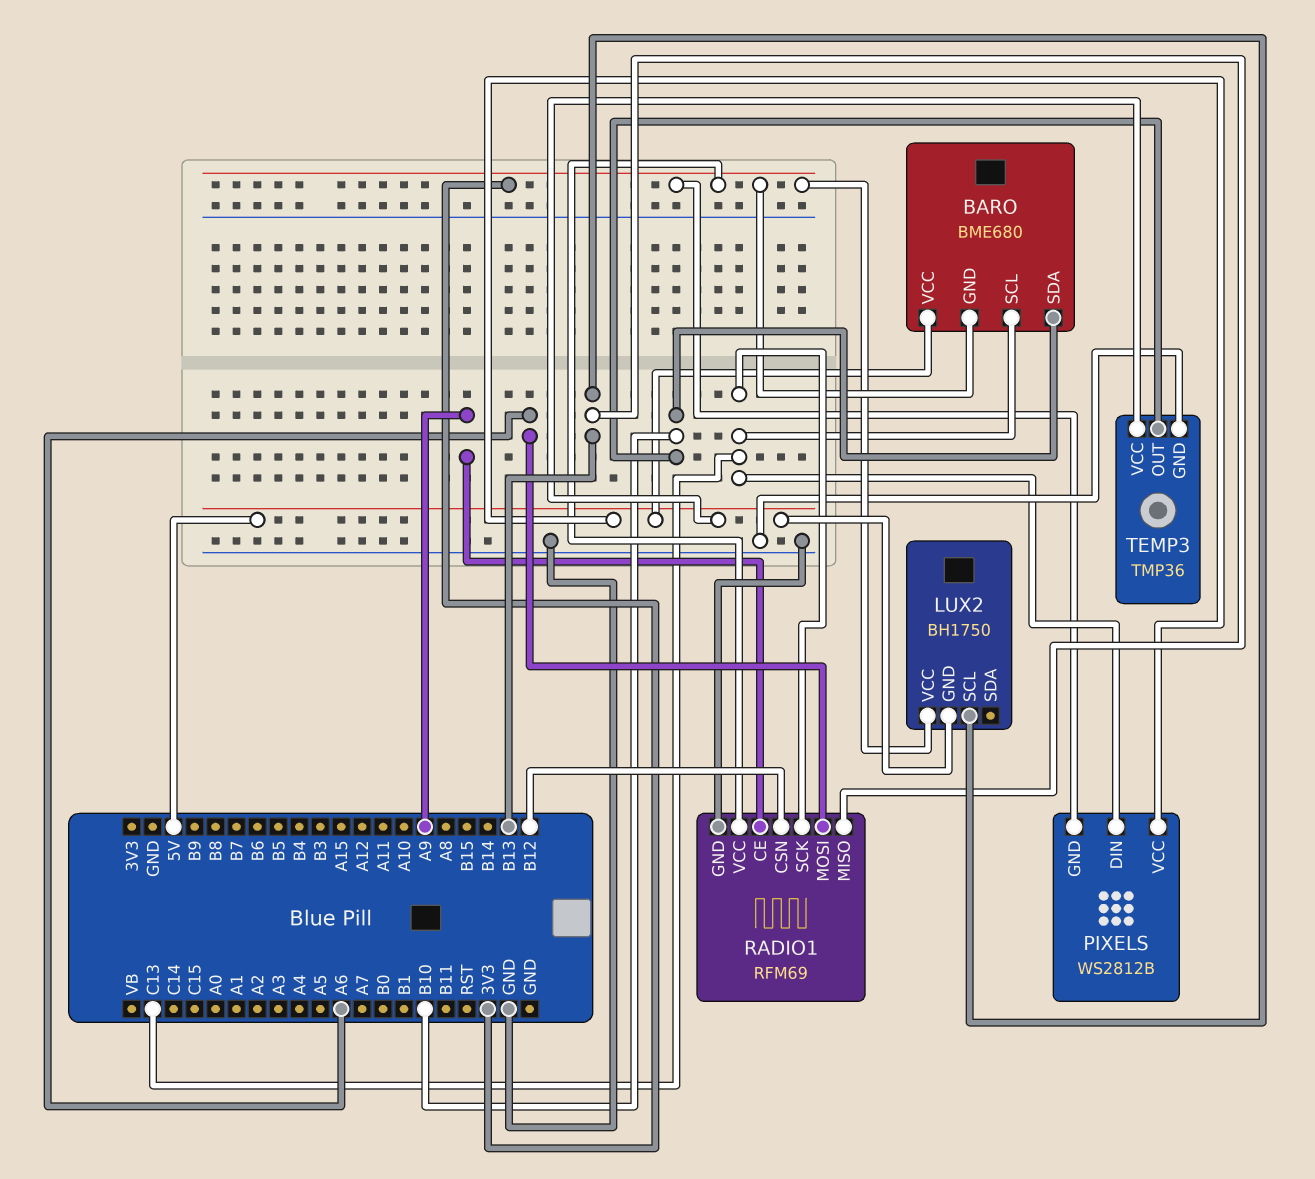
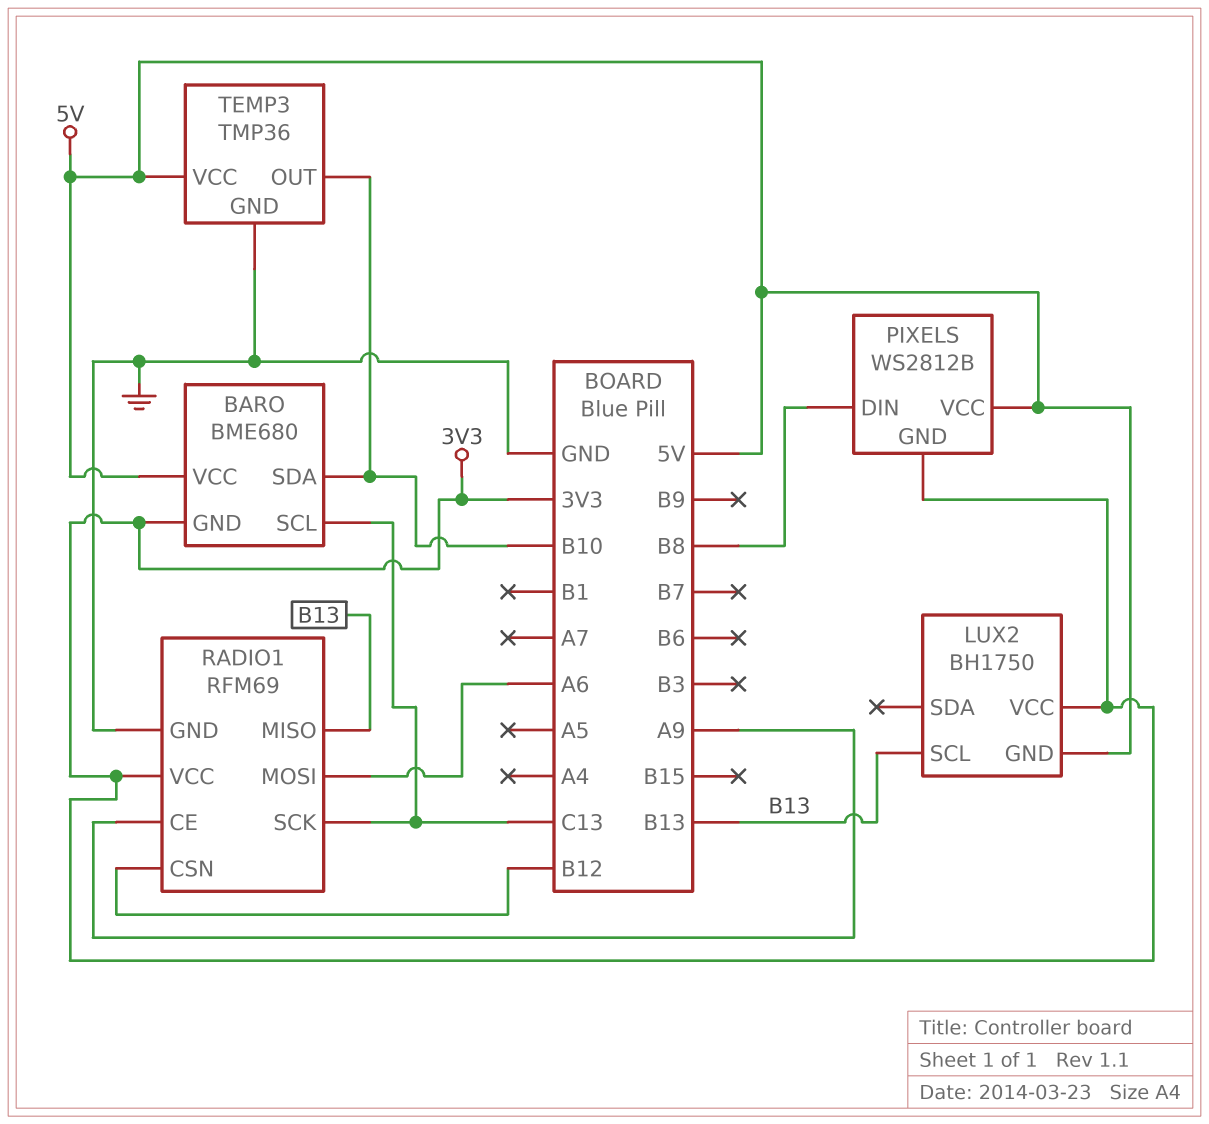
PIXELS pin DIN: C13 -> B8

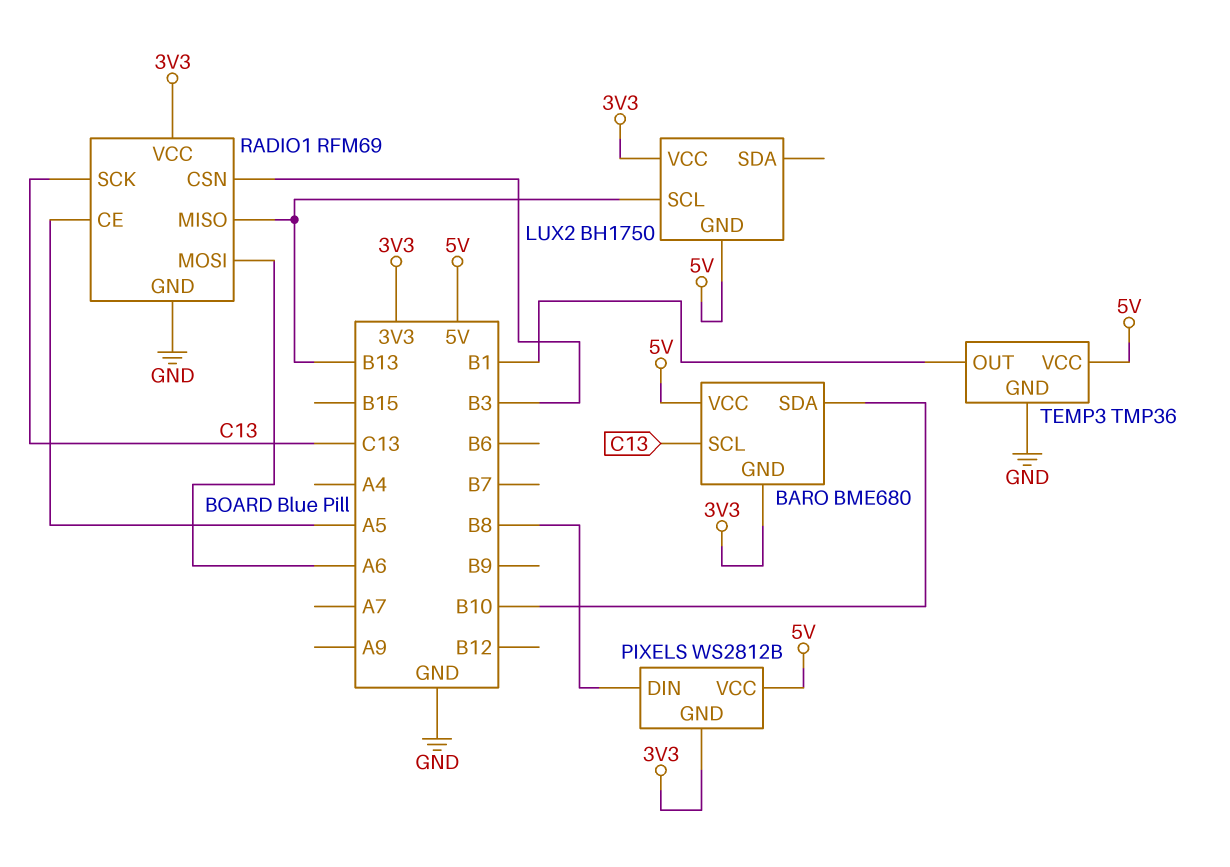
RADIO1 pin CE: A9 -> A5
RADIO1 pin CSN: B12 -> B3
TEMP3 pin OUT: B10 -> B1

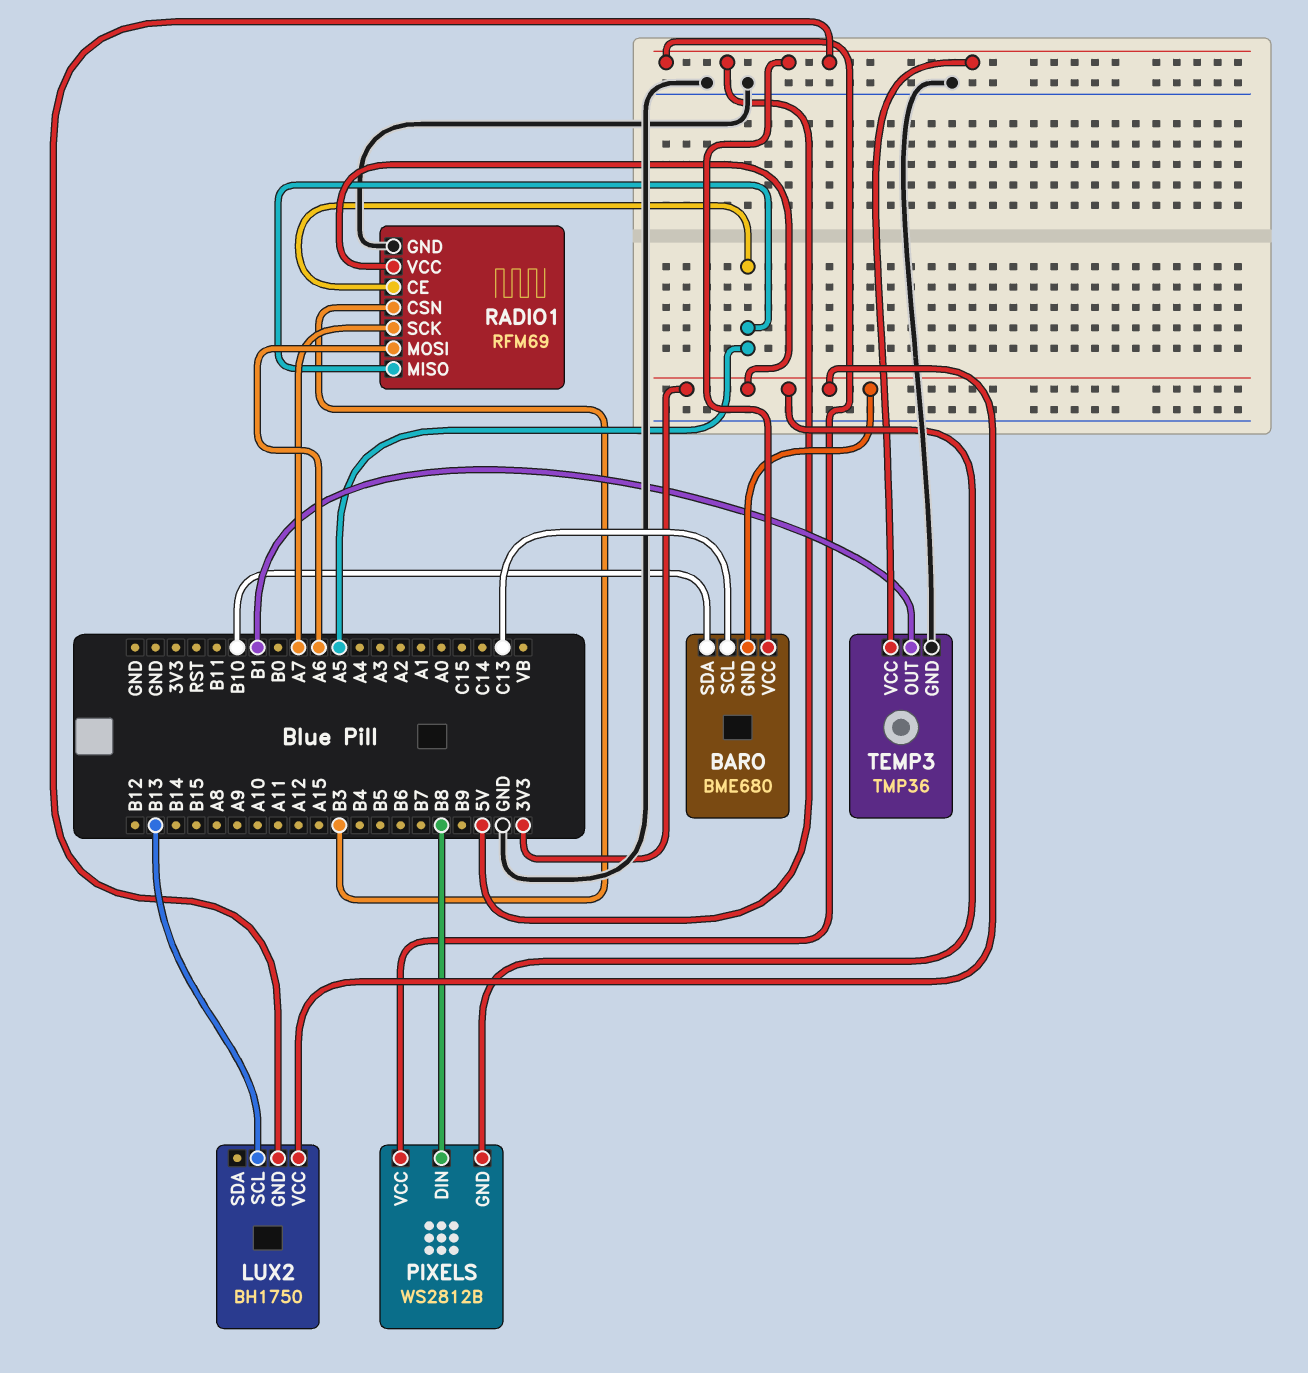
RADIO1 pin MISO: B13 -> A5
RADIO1 pin SCK: C13 -> A7

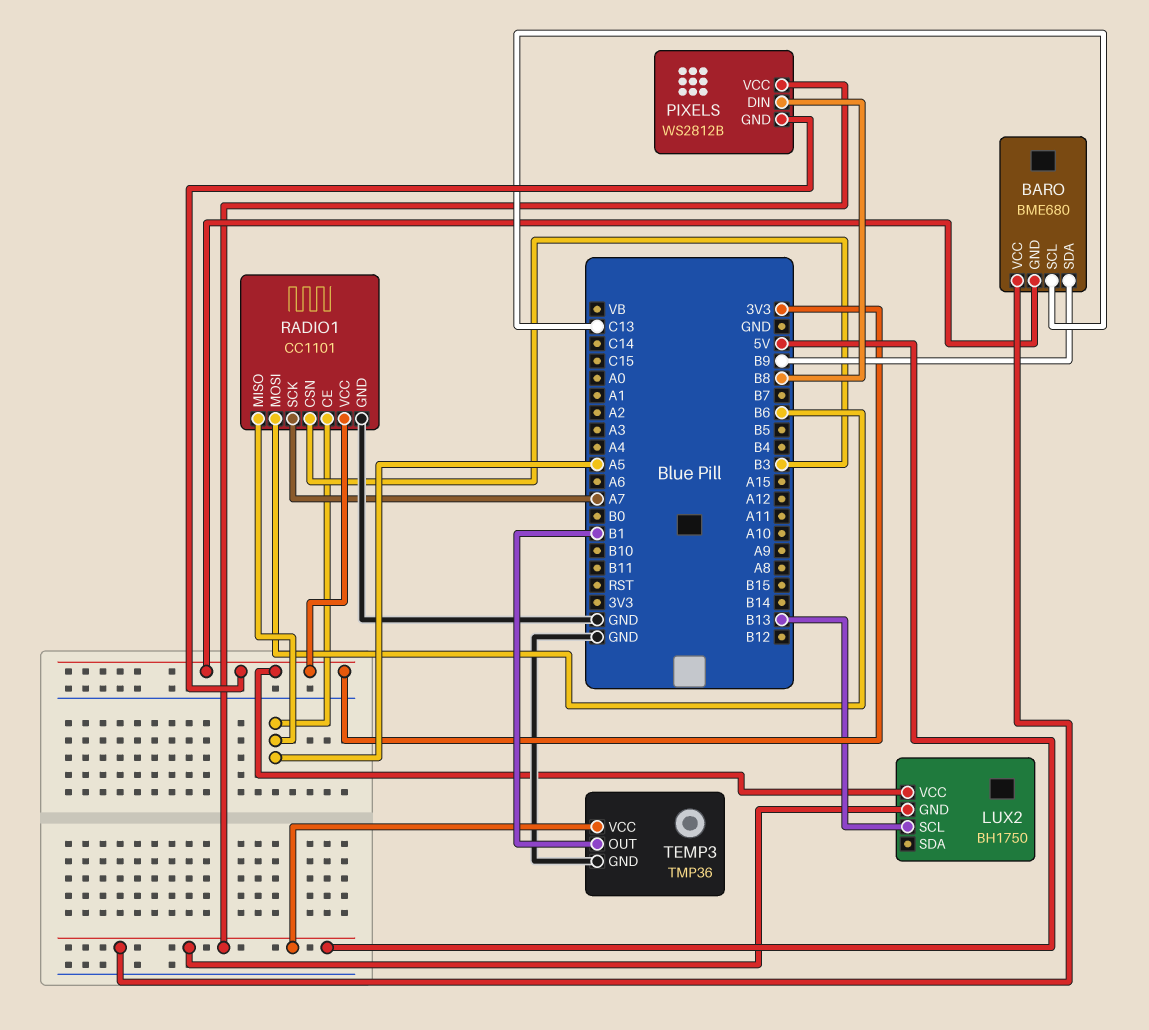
BARO pin SDA: B10 -> B9
RADIO1: RFM69 -> CC1101
RADIO1 pin MOSI: A6 -> B6

